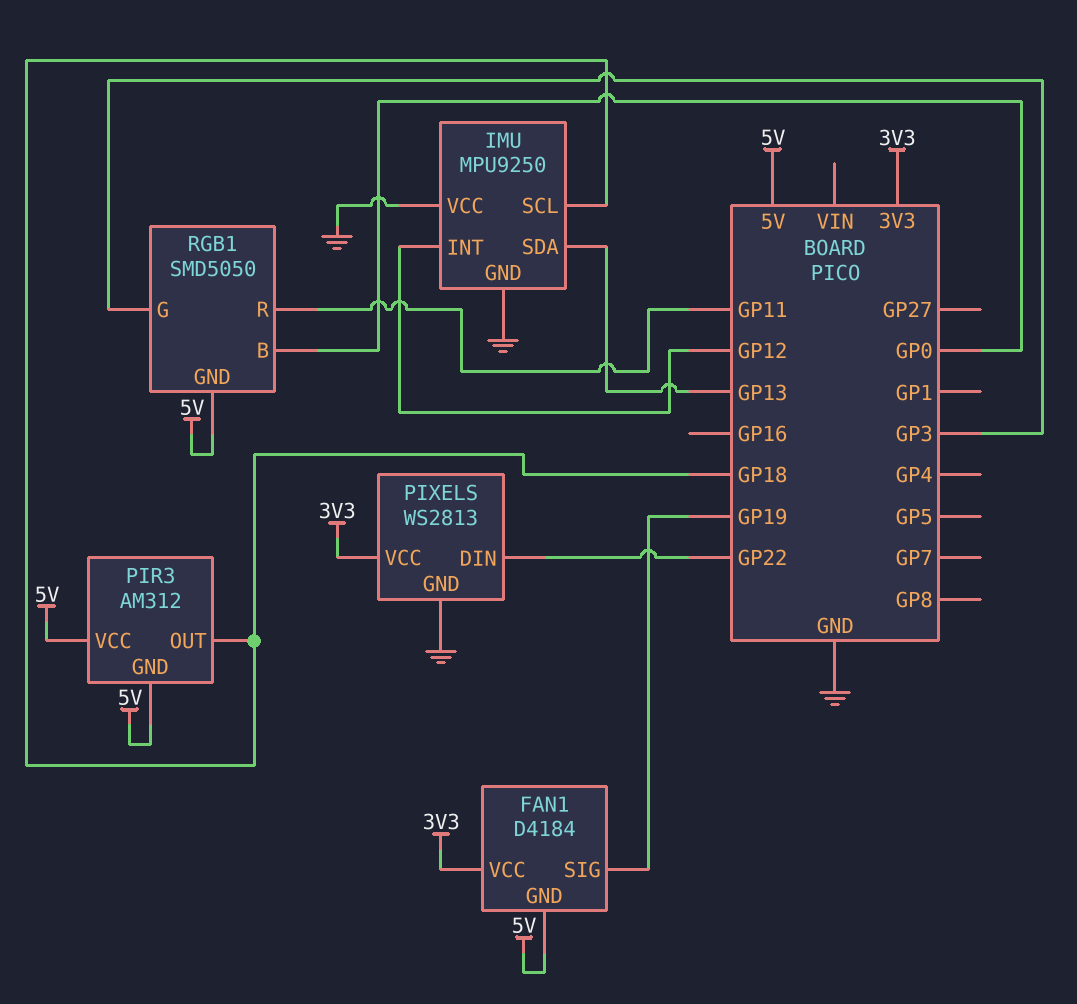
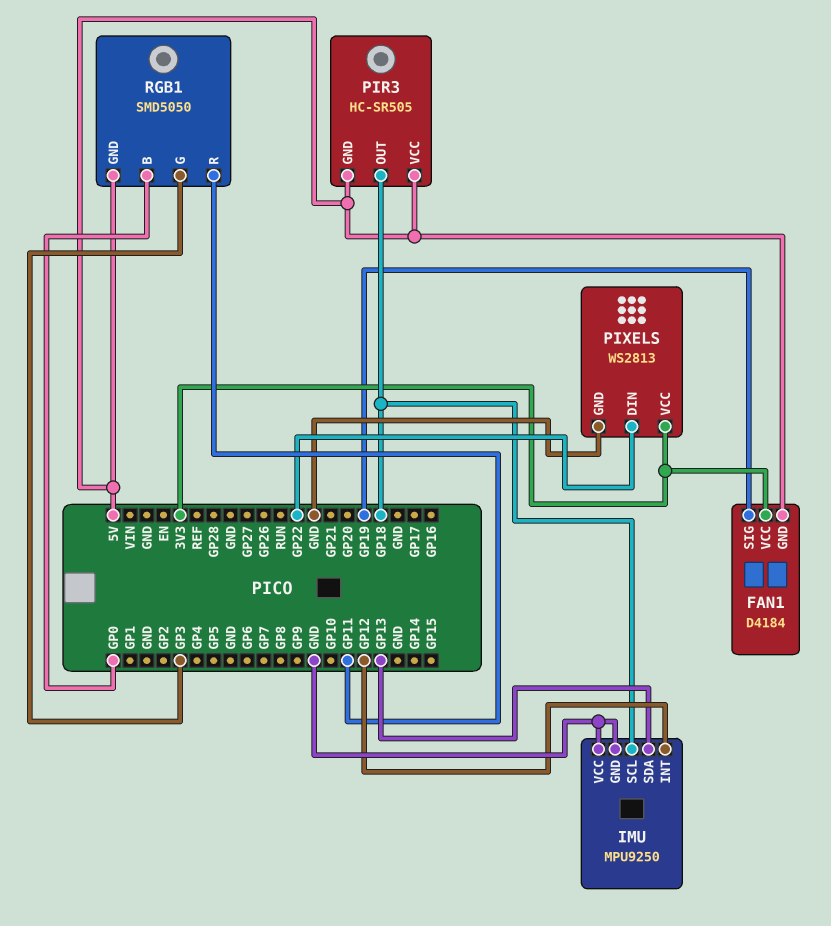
PIR3: AM312 -> HC-SR505

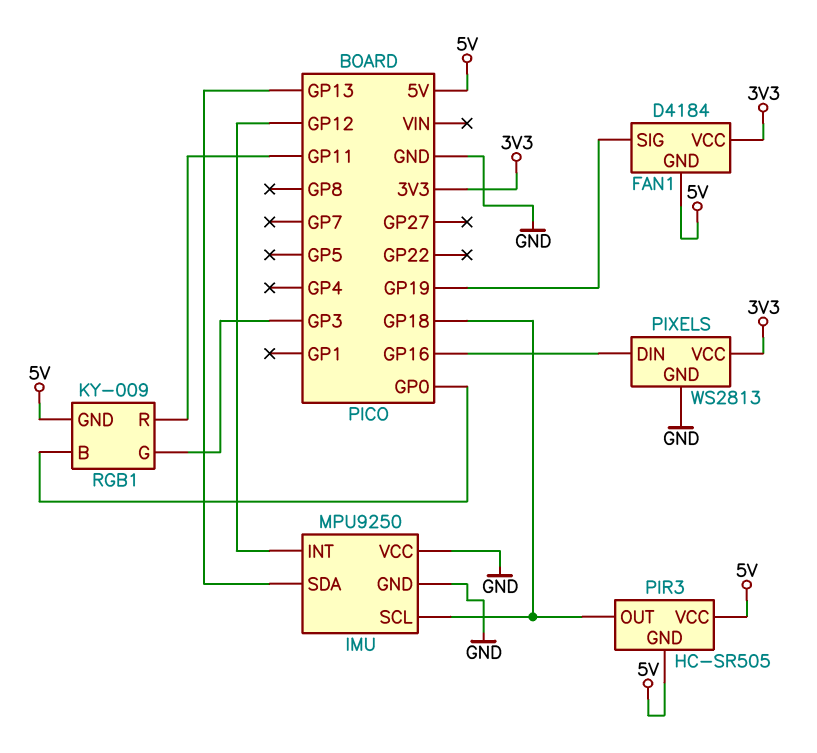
PIXELS pin DIN: GP22 -> GP16
RGB1: SMD5050 -> KY-009

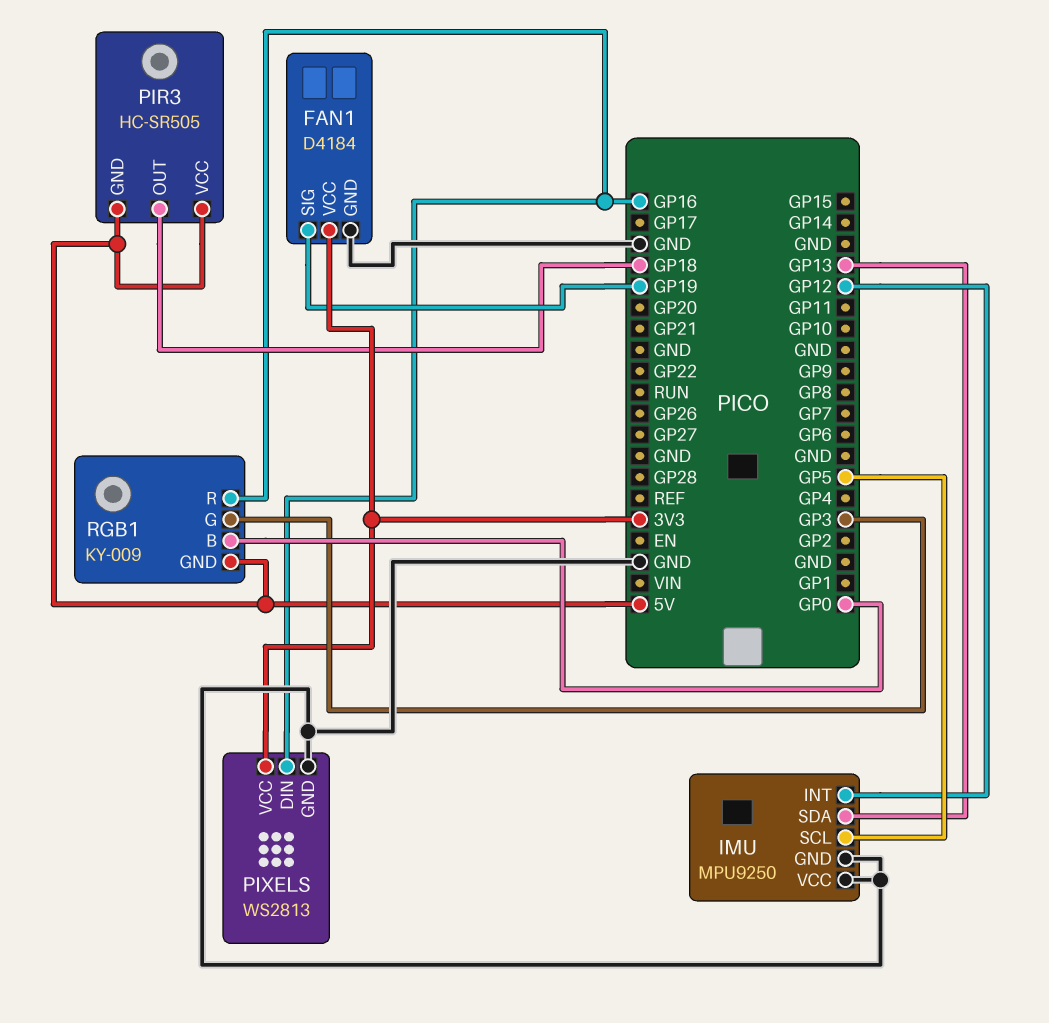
FAN1 pin GND: 5V -> GND
IMU pin SCL: GP18 -> GP5
RGB1 pin R: GP11 -> GP16

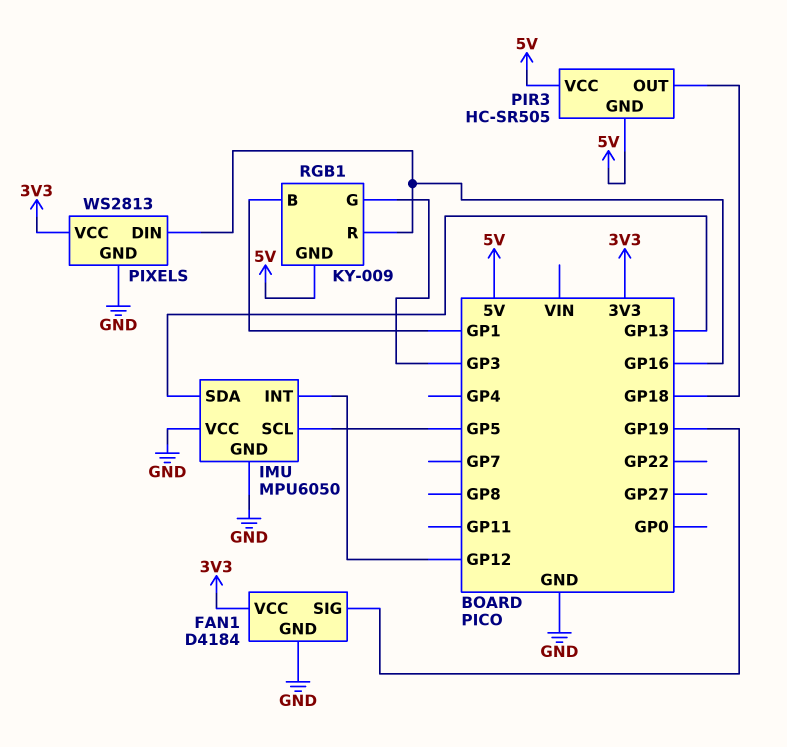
IMU: MPU9250 -> MPU6050
RGB1 pin B: GP0 -> GP1

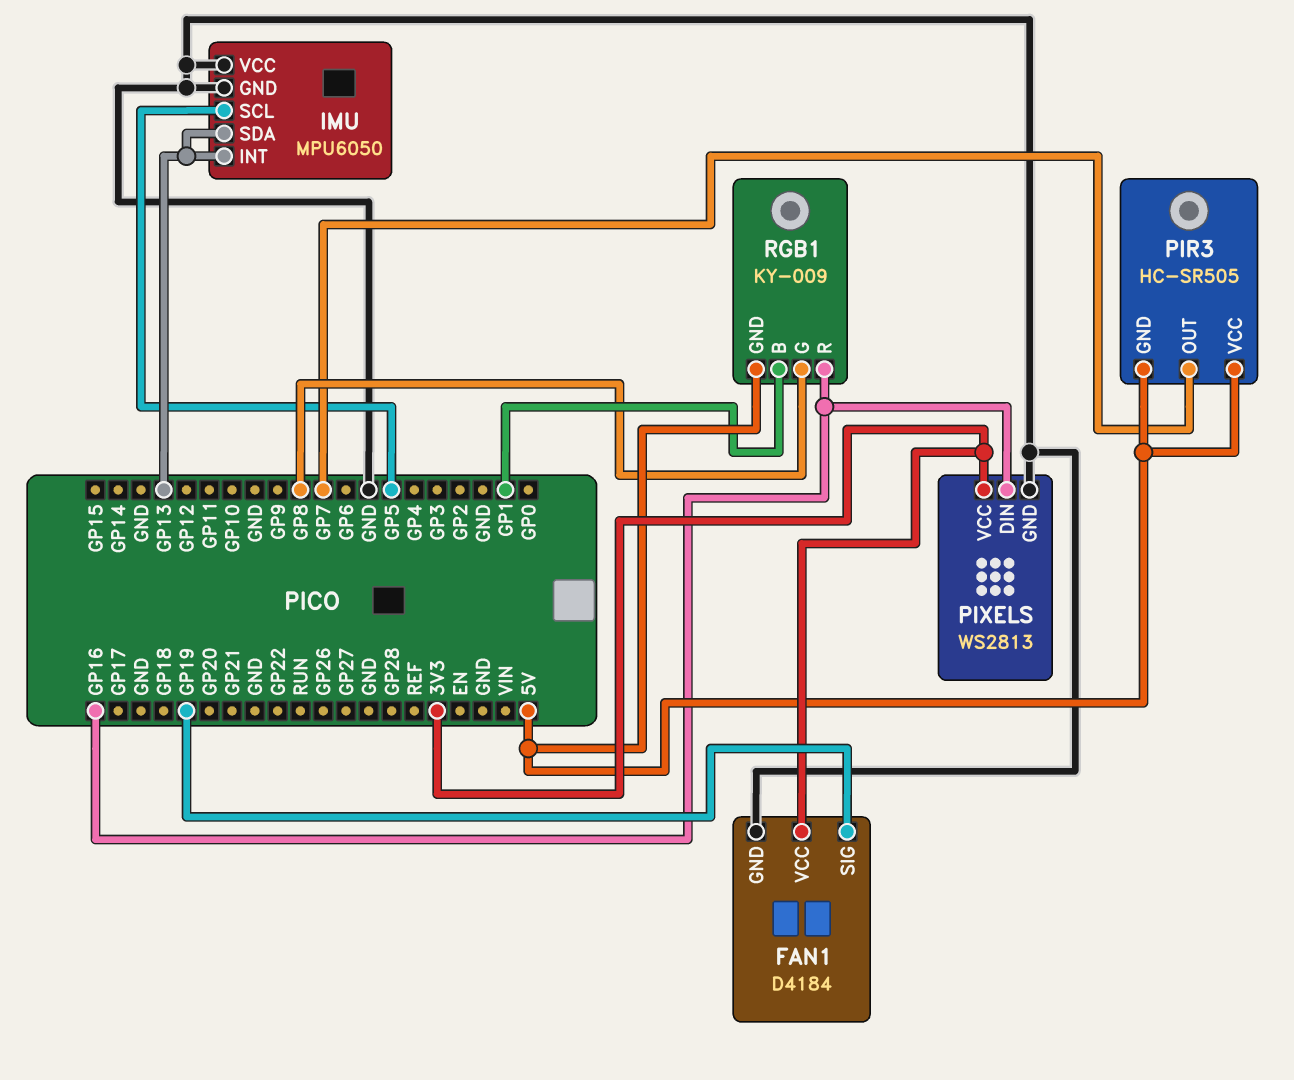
IMU pin INT: GP12 -> GP13
PIR3 pin OUT: GP18 -> GP7
RGB1 pin G: GP3 -> GP8

